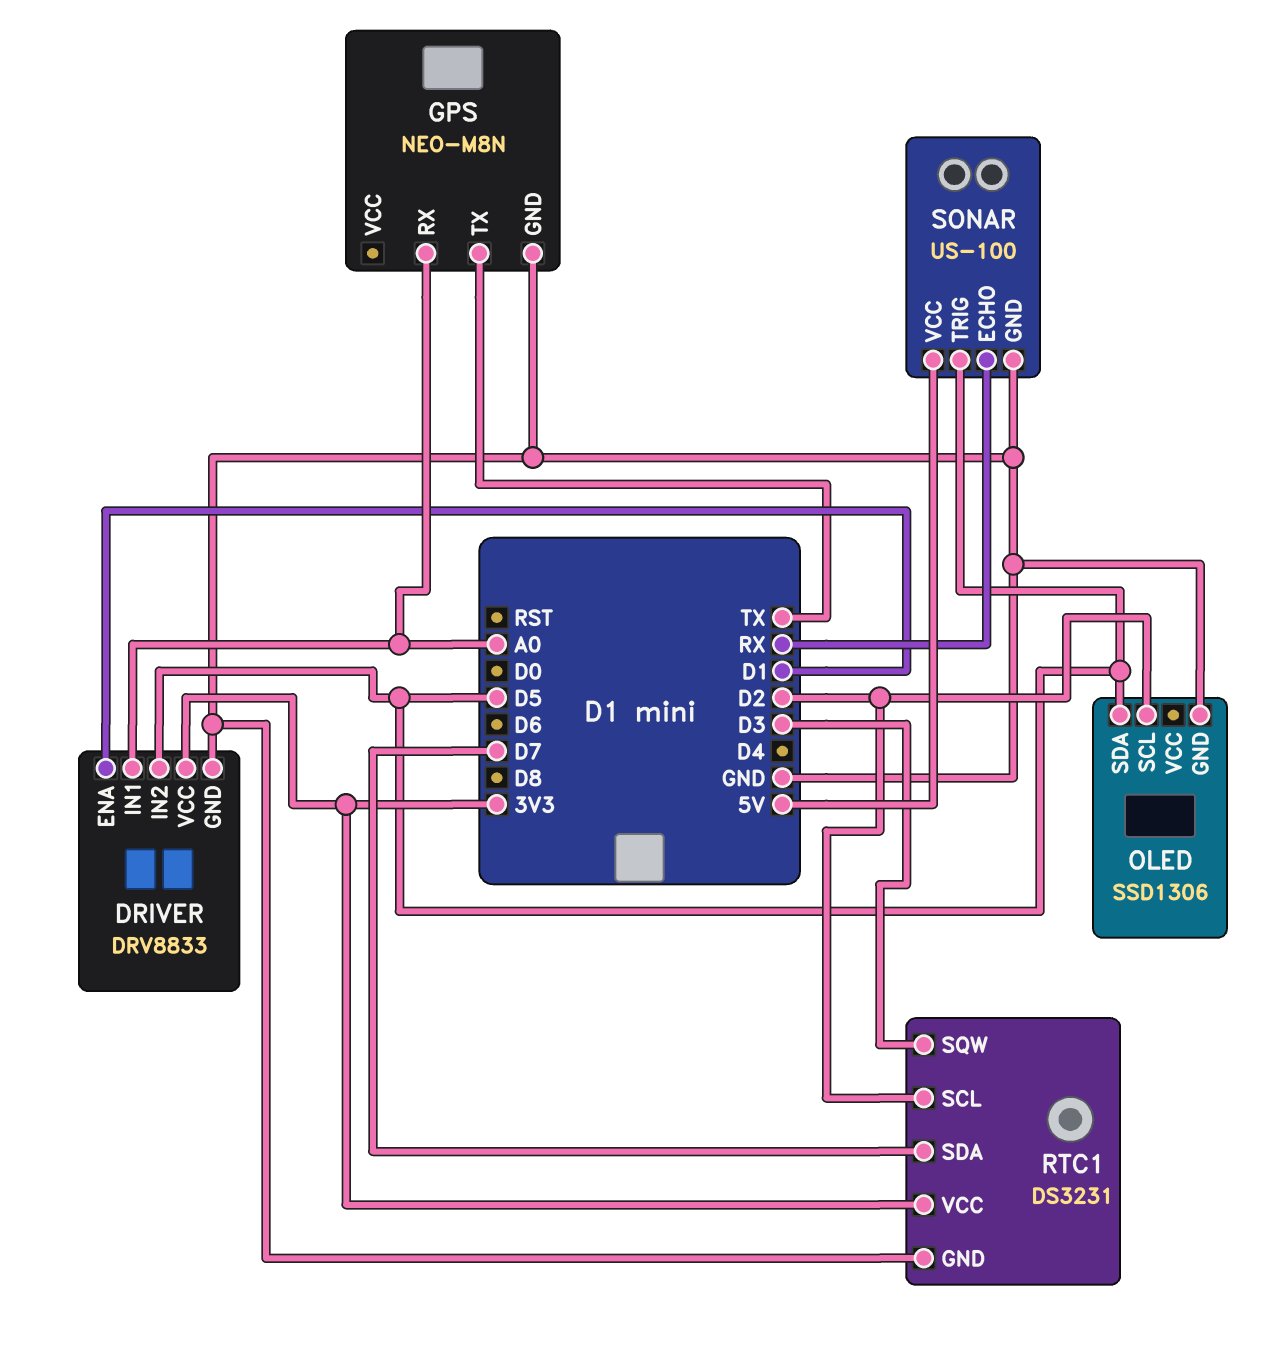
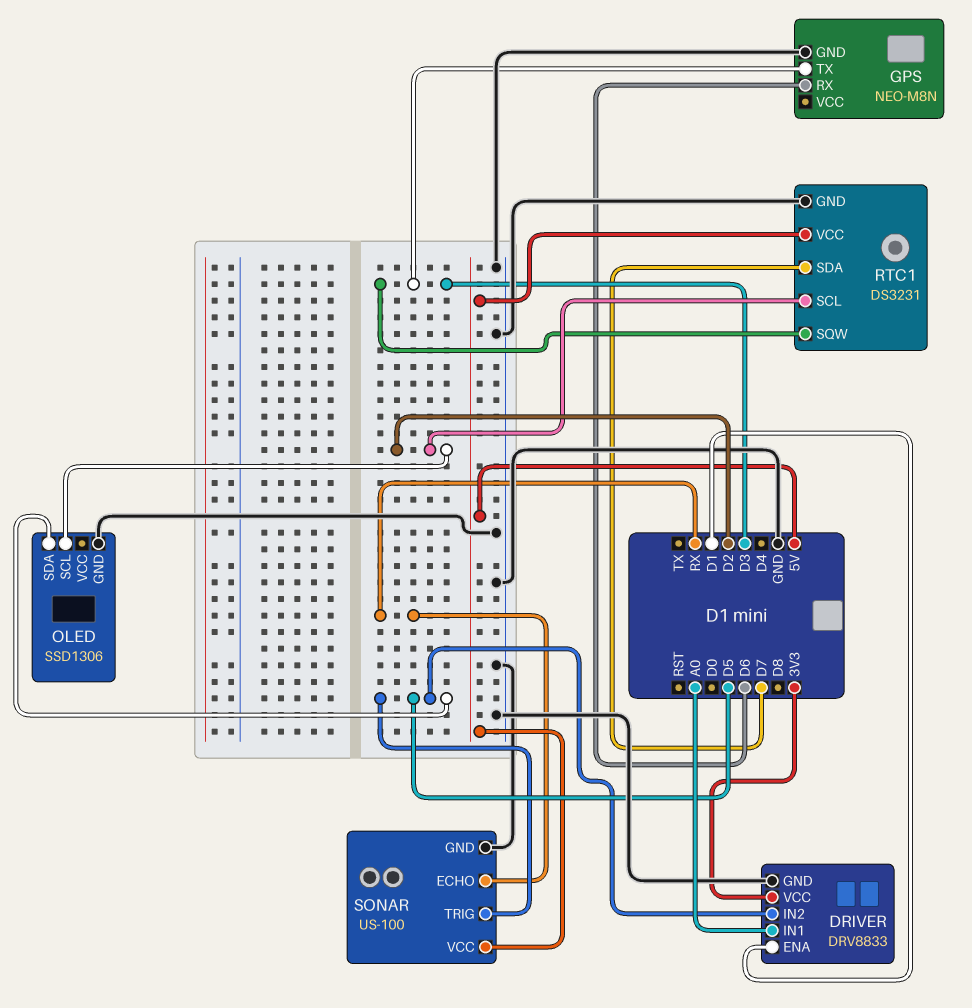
GPS pin RX: A0 -> D6
GPS pin TX: TX -> D3
RTC1 pin VCC: 3V3 -> 5V

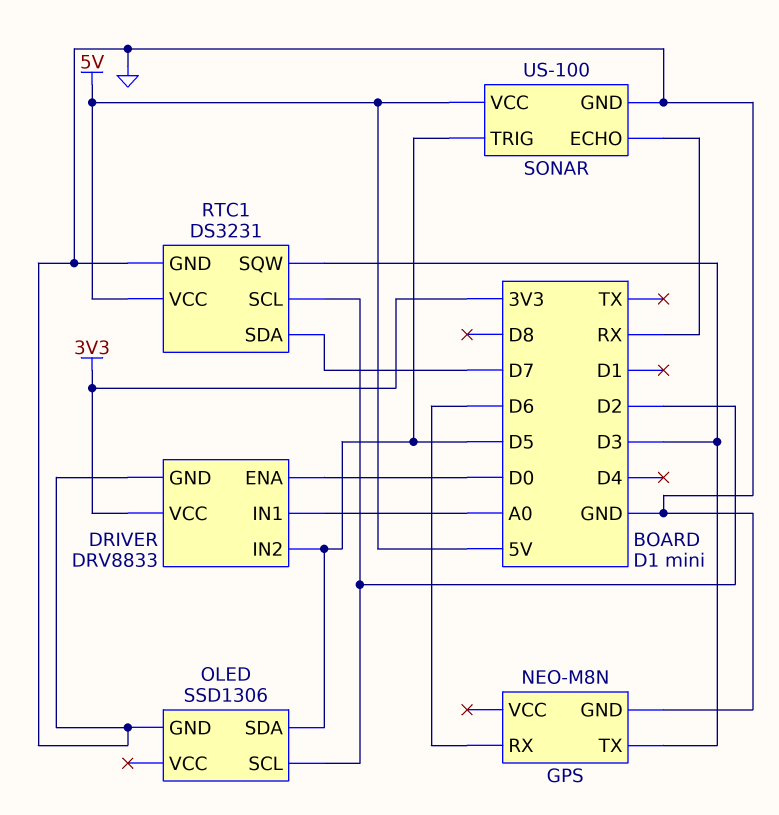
DRIVER pin ENA: D1 -> D0

